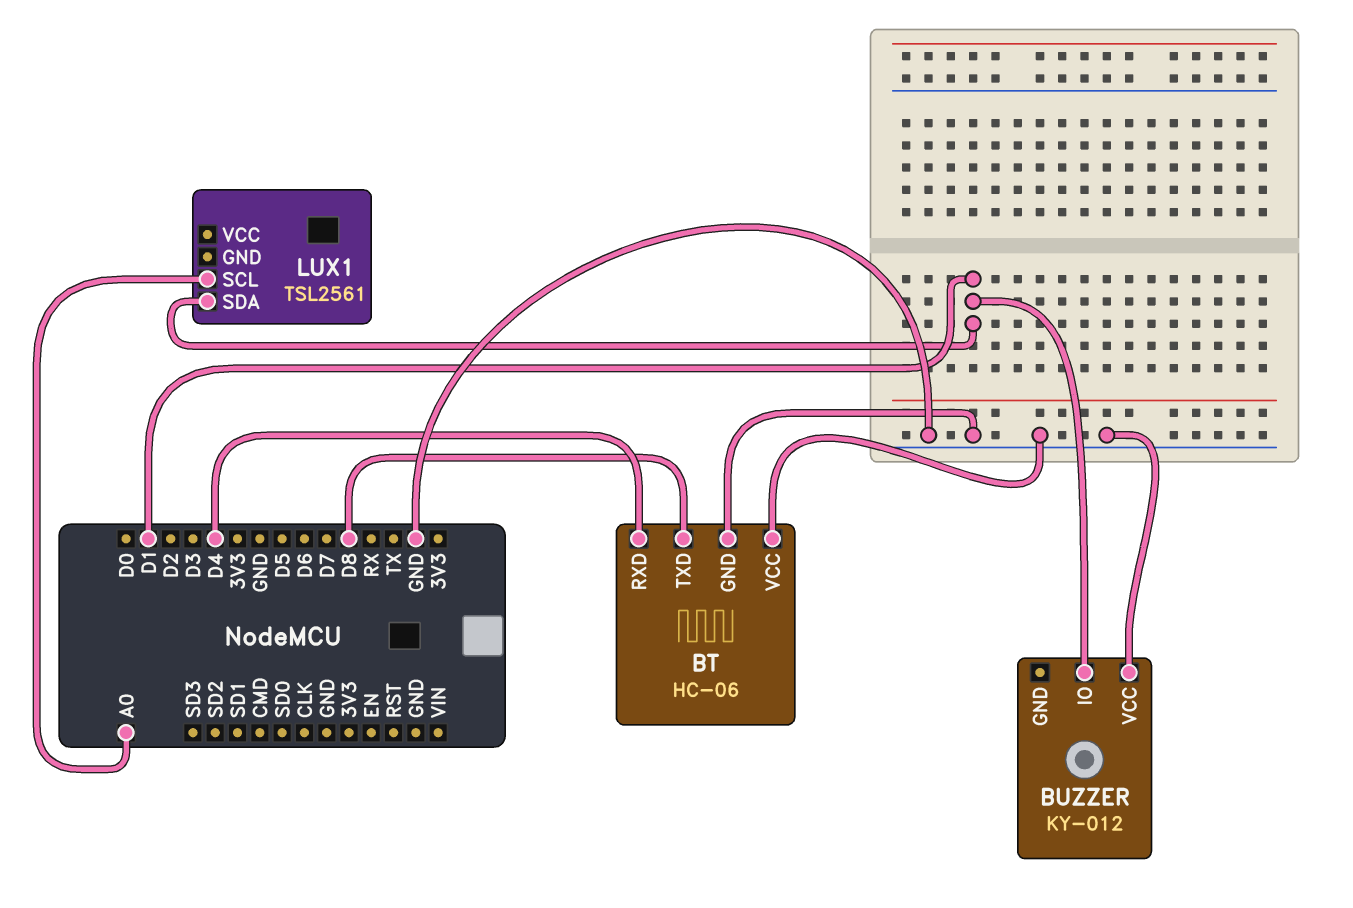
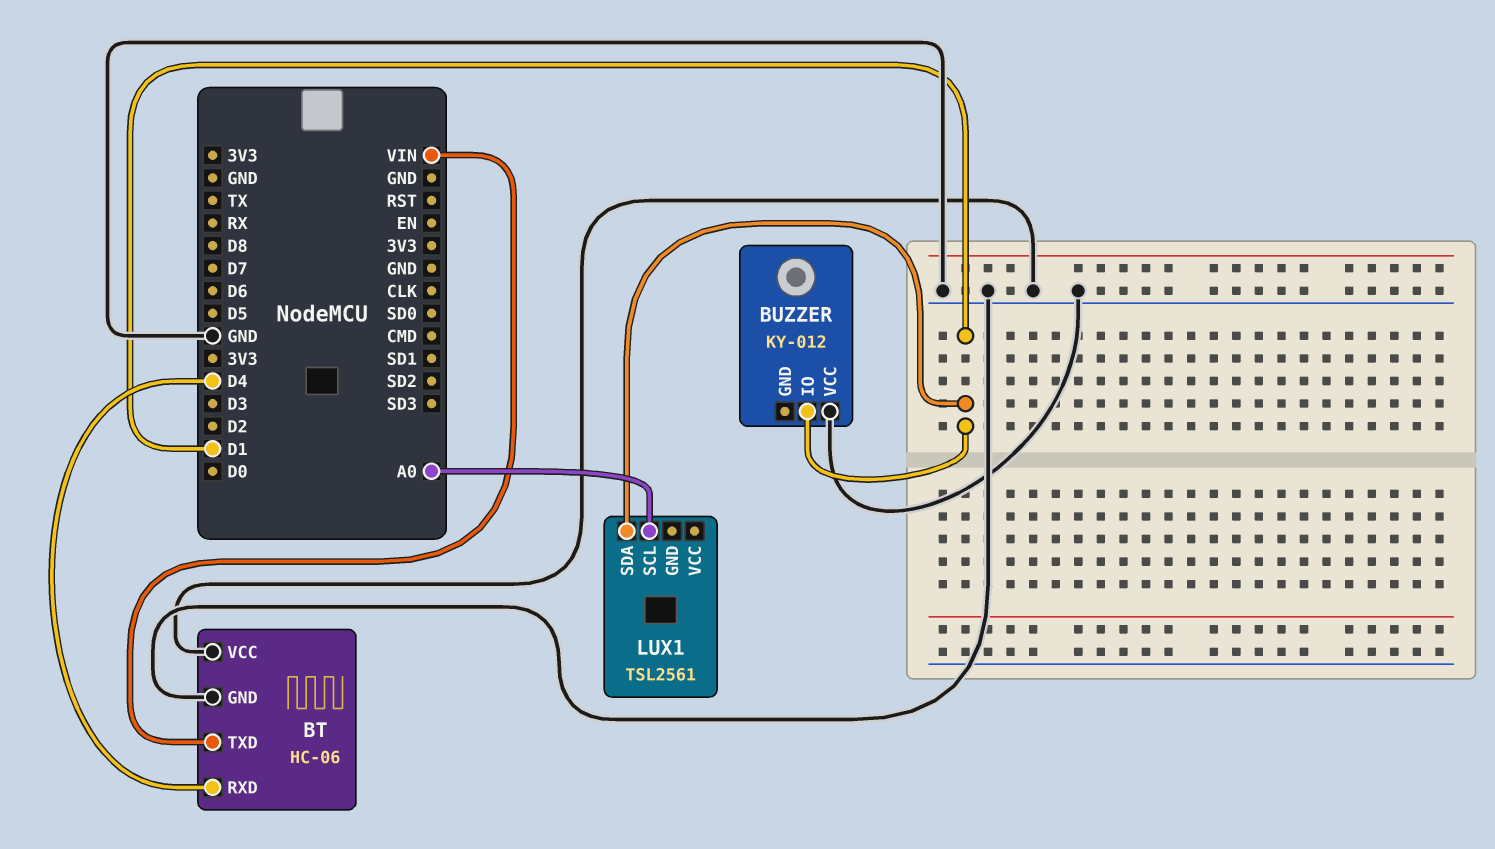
BT pin TXD: D8 -> VIN

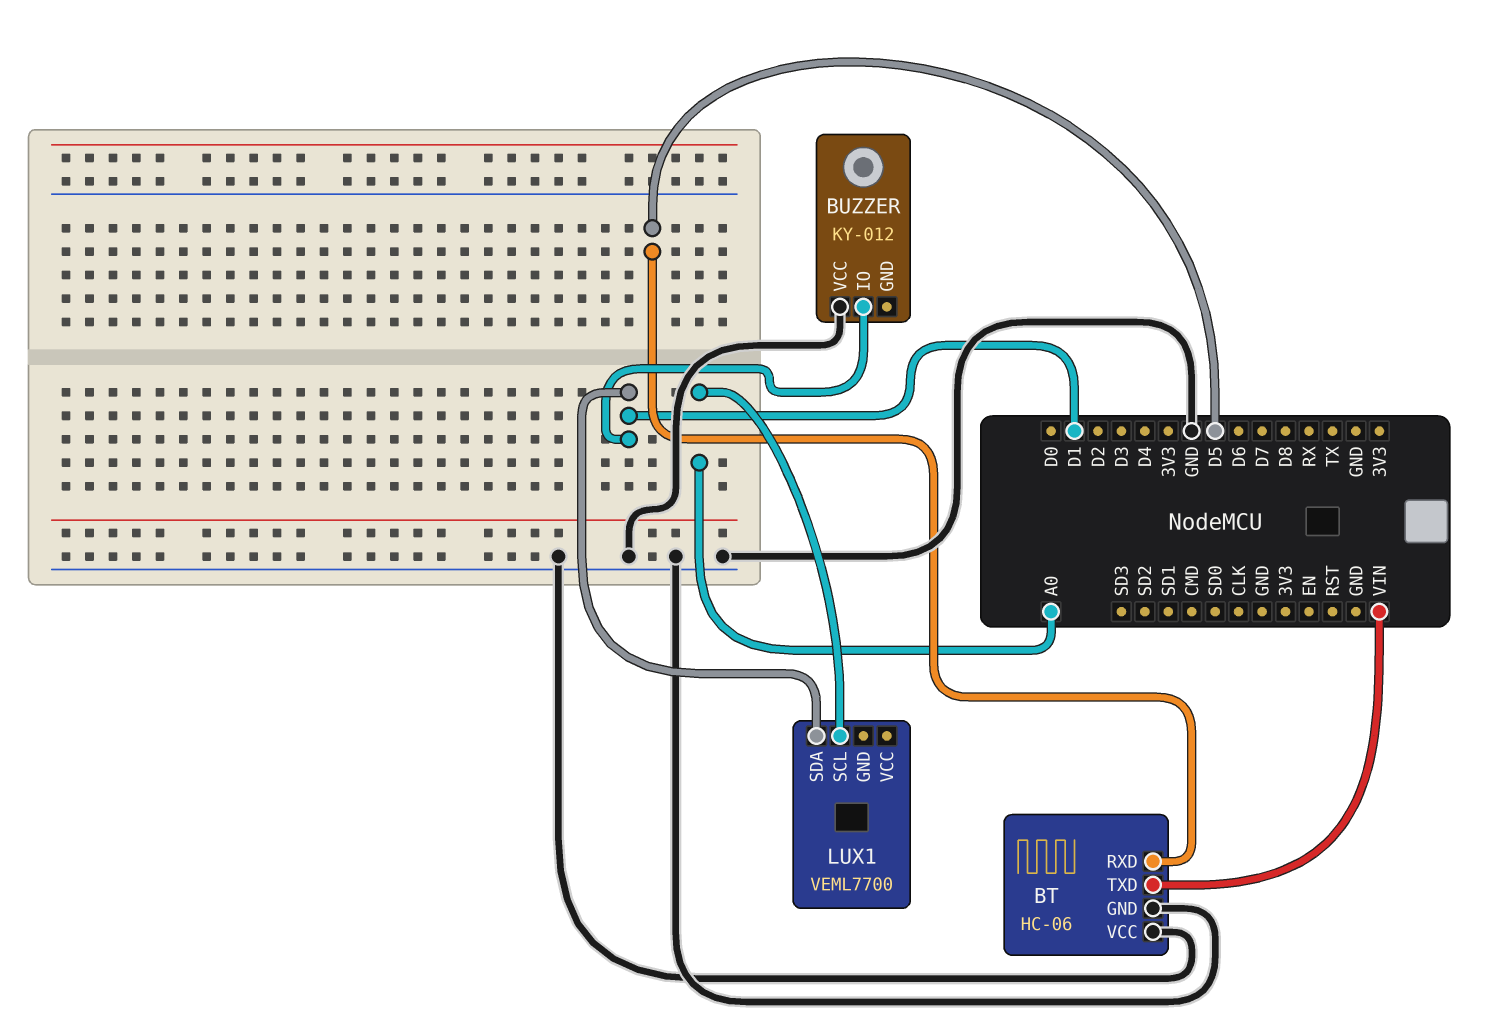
BT pin RXD: D4 -> D5
LUX1: TSL2561 -> VEML7700

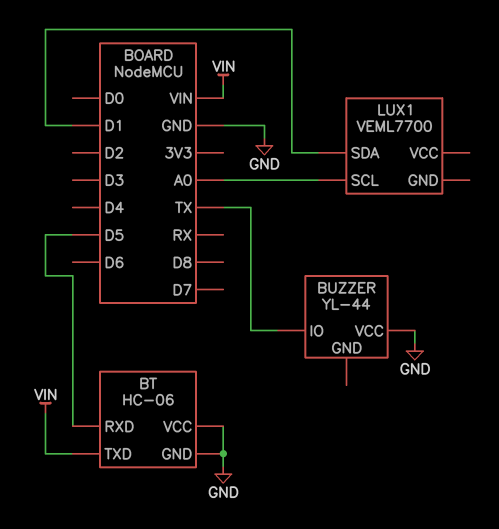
BUZZER: KY-012 -> YL-44
BUZZER pin IO: D1 -> TX

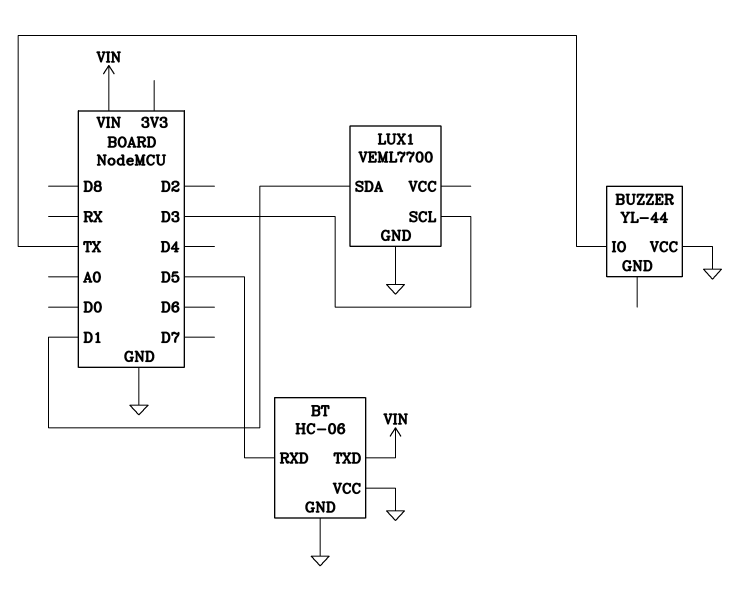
LUX1 pin GND: none -> GND
LUX1 pin SCL: A0 -> D3

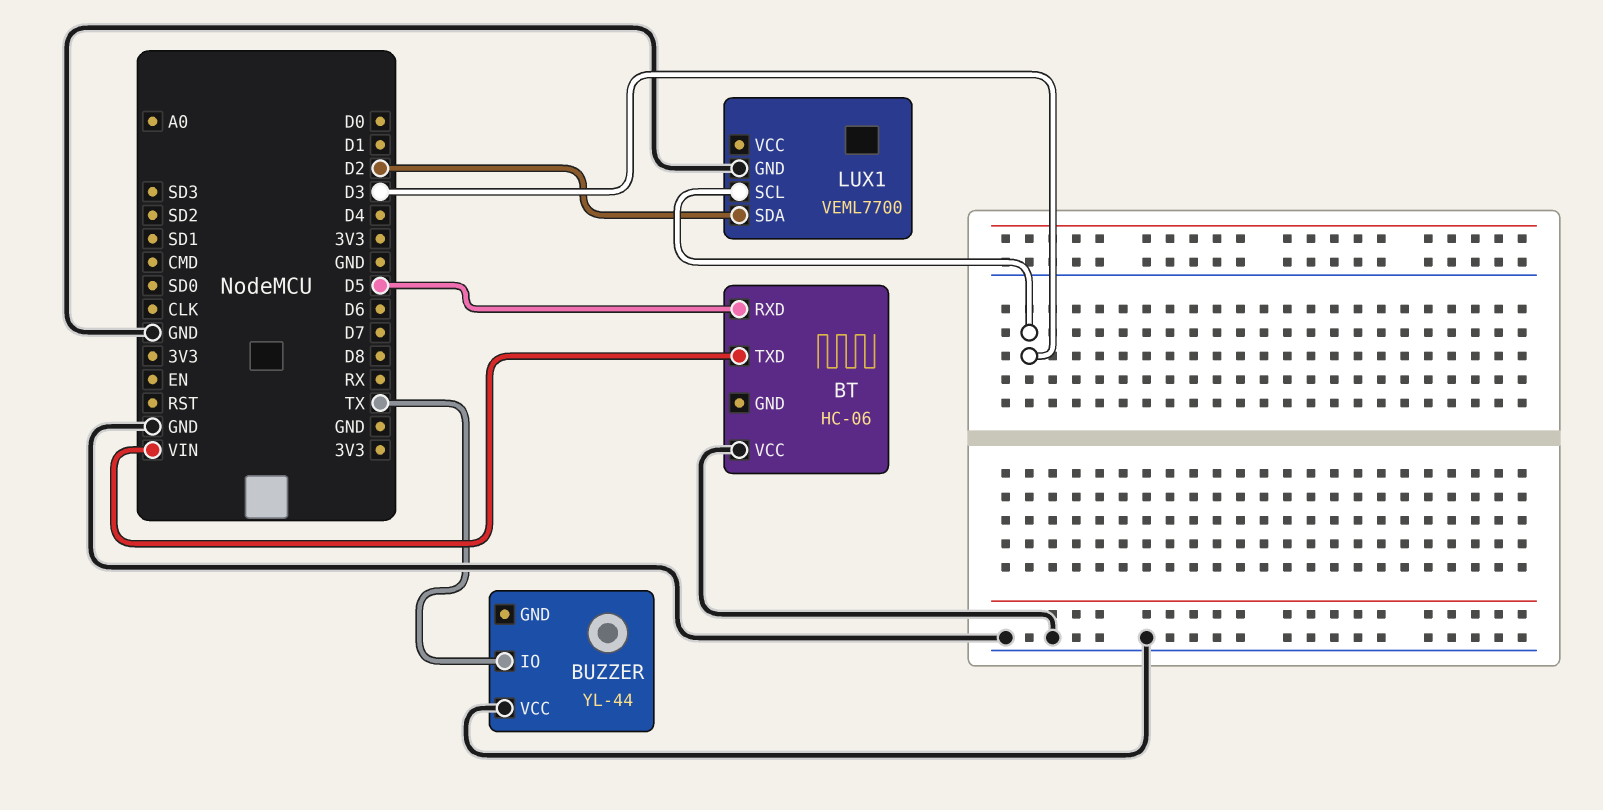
BT pin GND: GND -> none
LUX1 pin SDA: D1 -> D2

